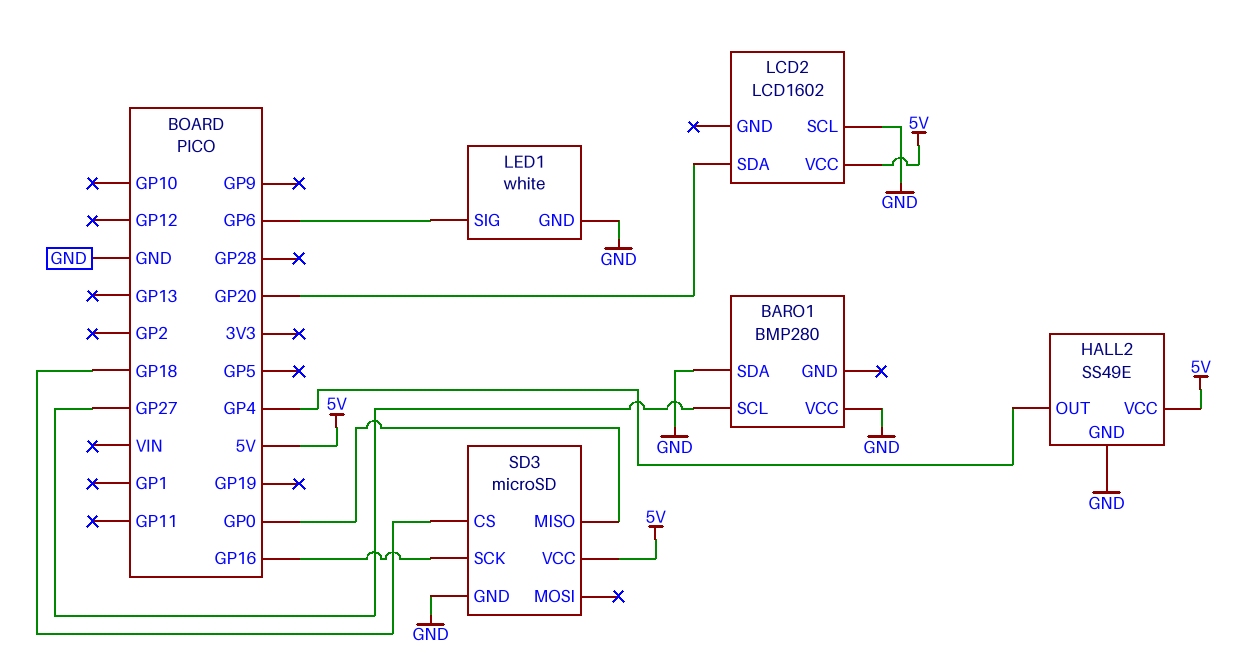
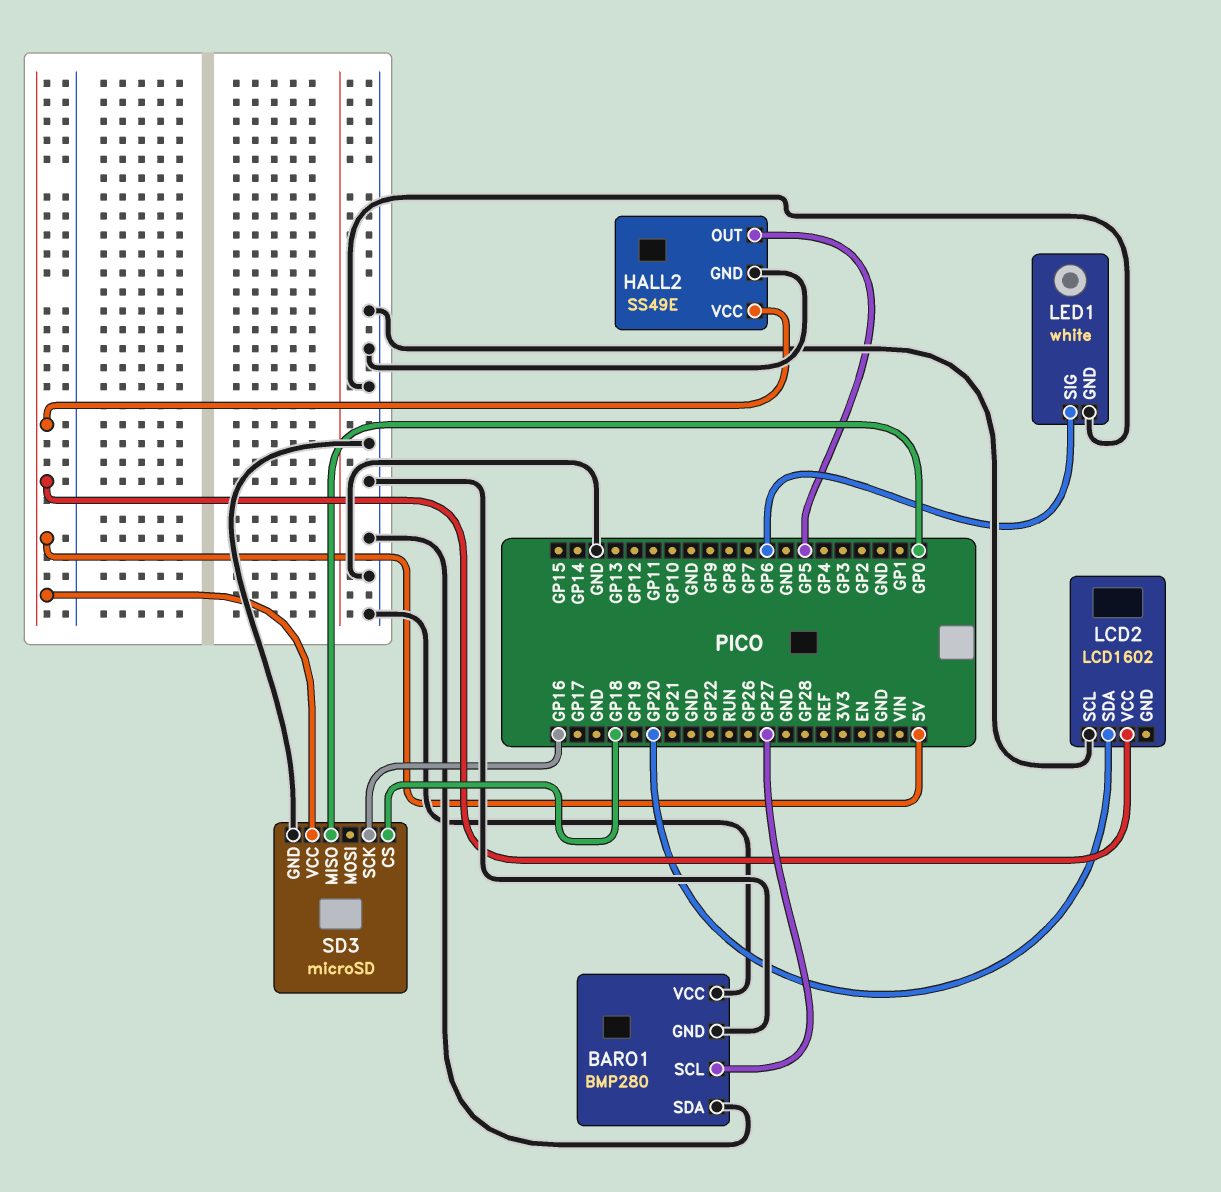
BARO1 pin GND: none -> GND
HALL2 pin OUT: GP4 -> GP5

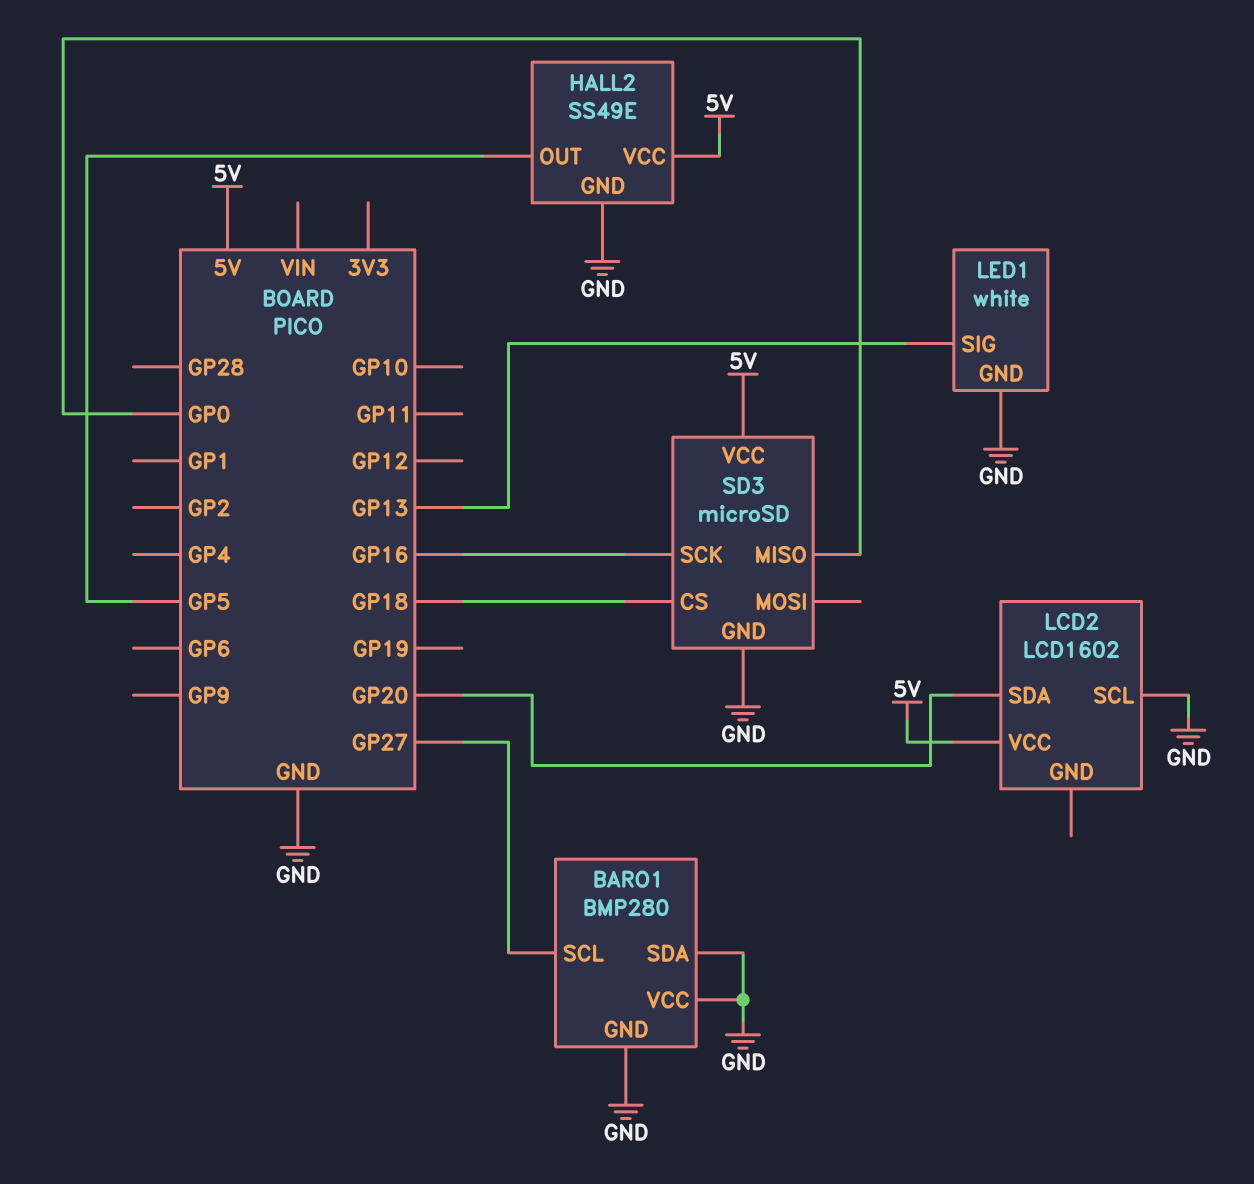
LED1 pin SIG: GP6 -> GP13

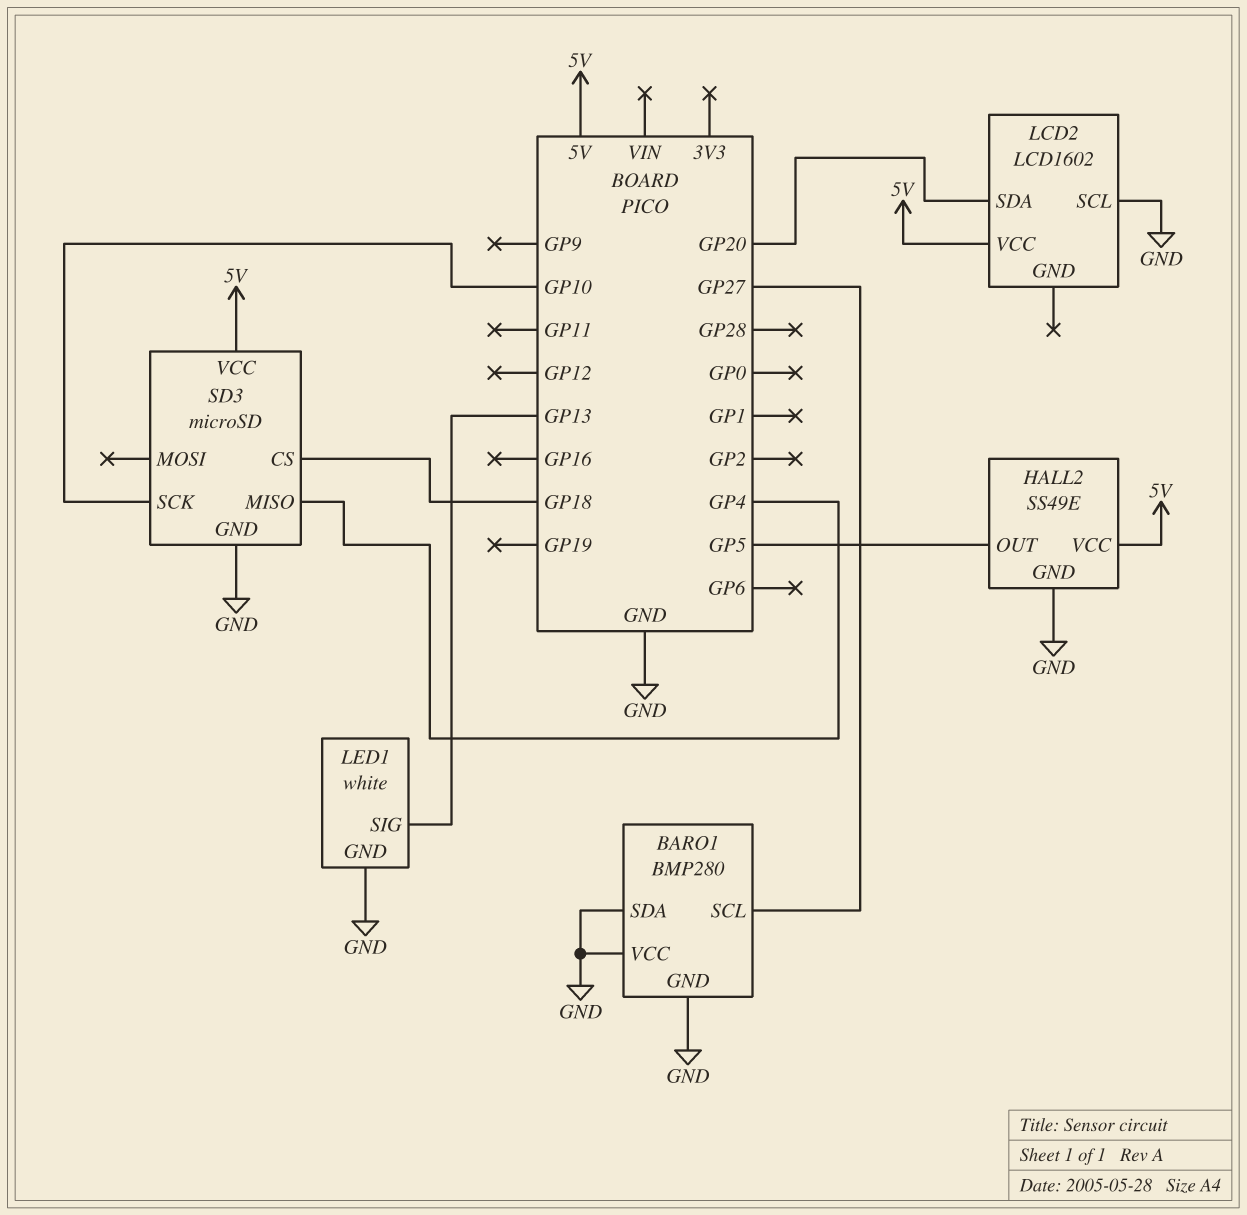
SD3 pin MISO: GP0 -> GP4
SD3 pin SCK: GP16 -> GP10

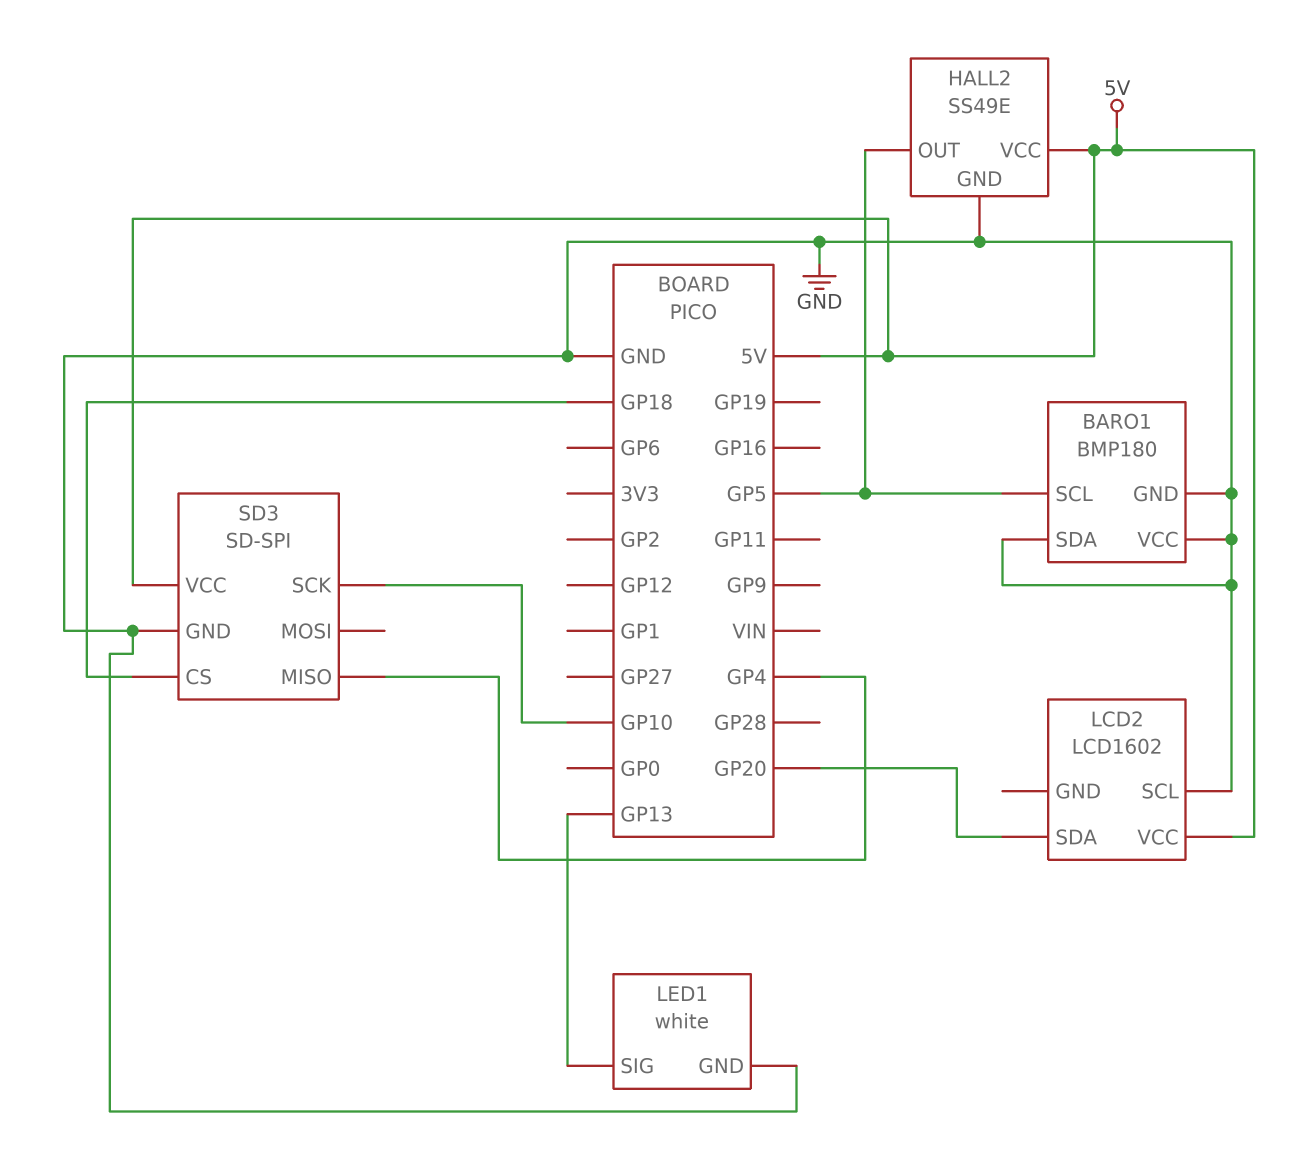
BARO1: BMP280 -> BMP180
BARO1 pin SCL: GP27 -> GP5
SD3: microSD -> SD-SPI

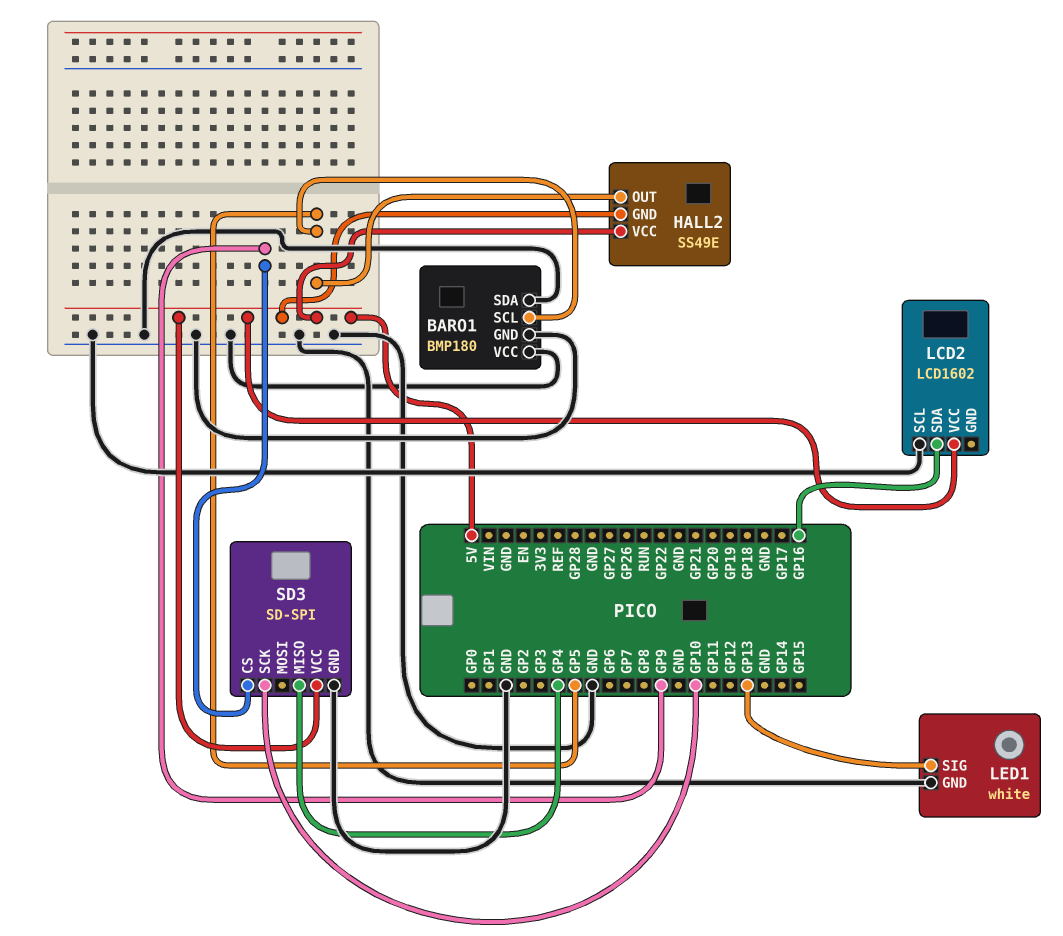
HALL2 pin GND: GND -> 5V
LCD2 pin SDA: GP20 -> GP16
SD3 pin CS: GP18 -> GP9

